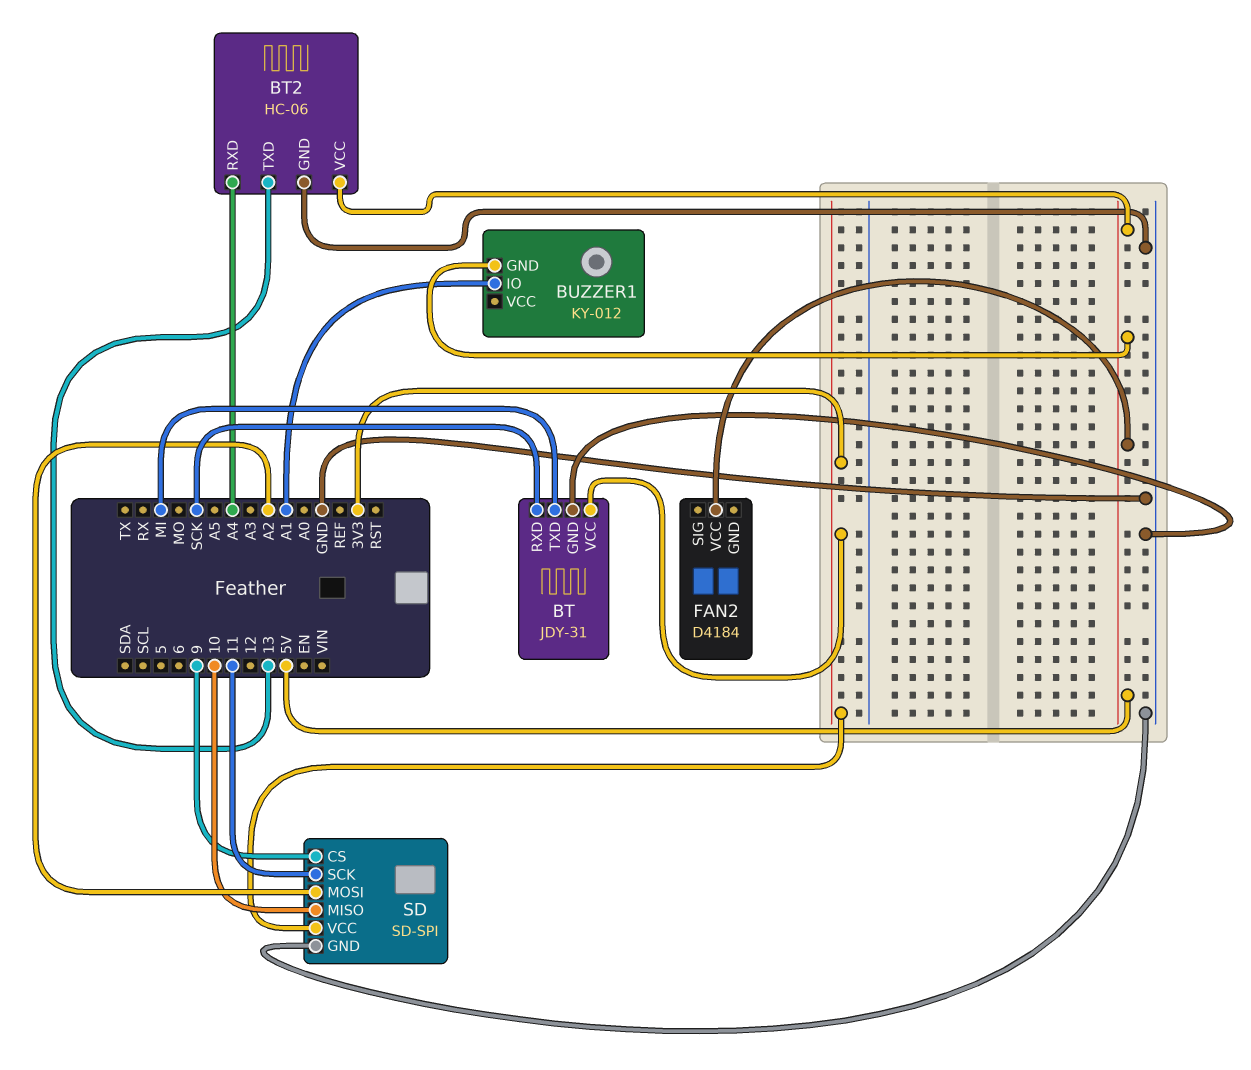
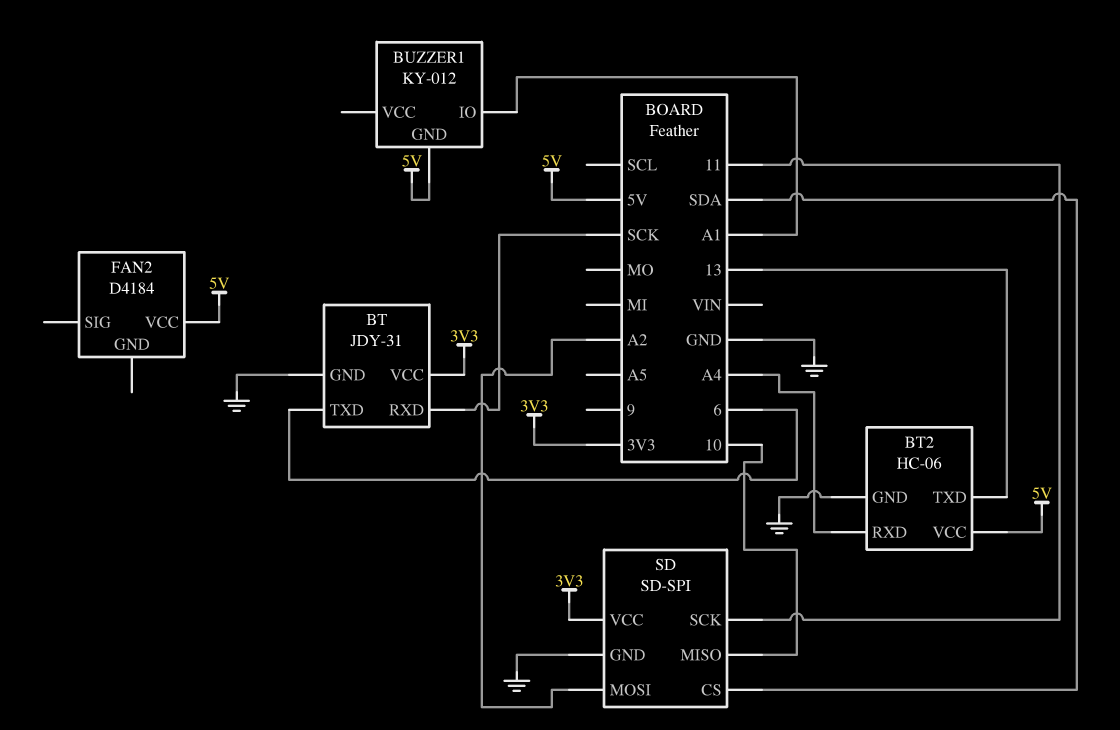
BT pin TXD: MI -> 6
SD pin CS: 9 -> SDA

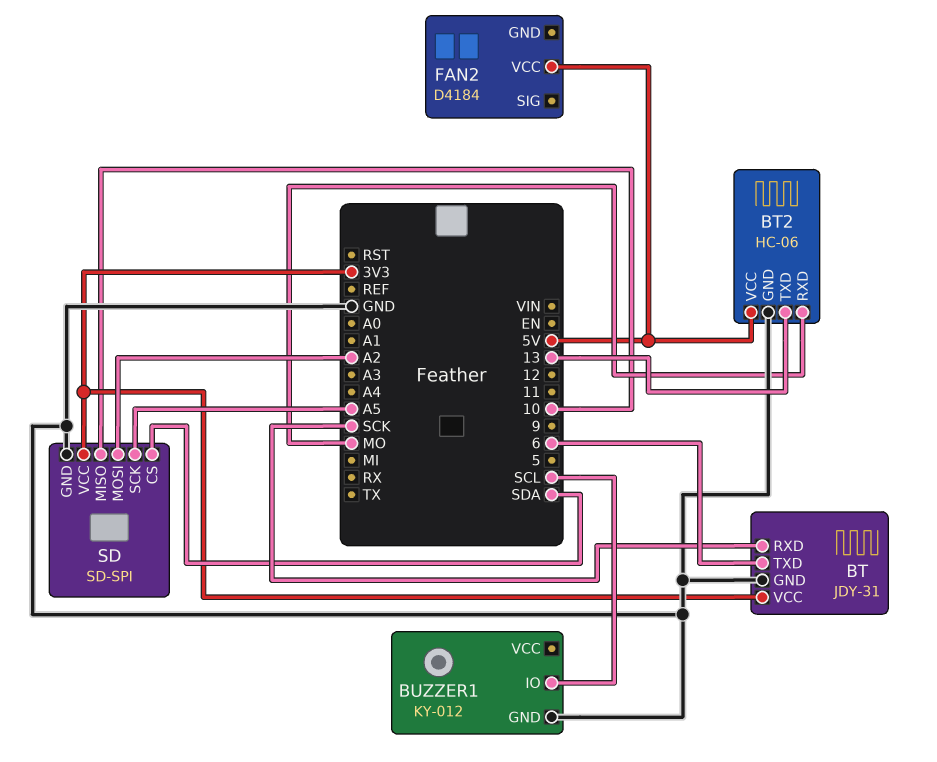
BT2 pin RXD: A4 -> MO
BUZZER1 pin GND: 5V -> GND
BUZZER1 pin IO: A1 -> SCL
SD pin SCK: 11 -> A5

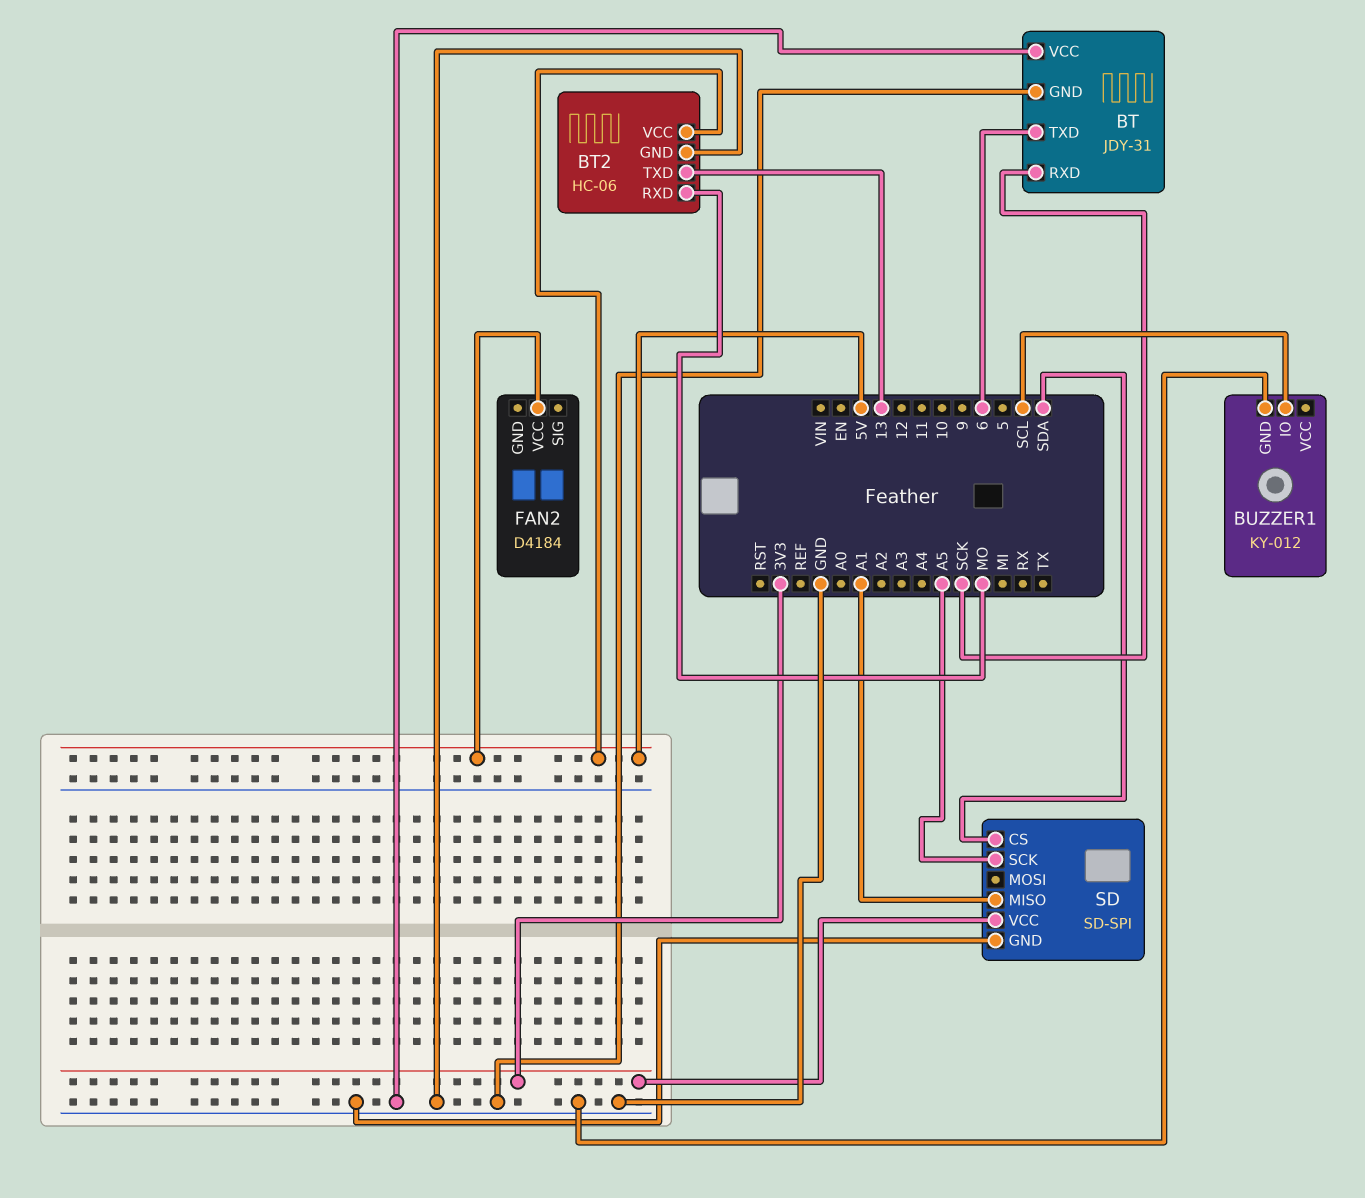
BT pin VCC: 3V3 -> GND
SD pin MISO: 10 -> A1
SD pin MOSI: A2 -> none

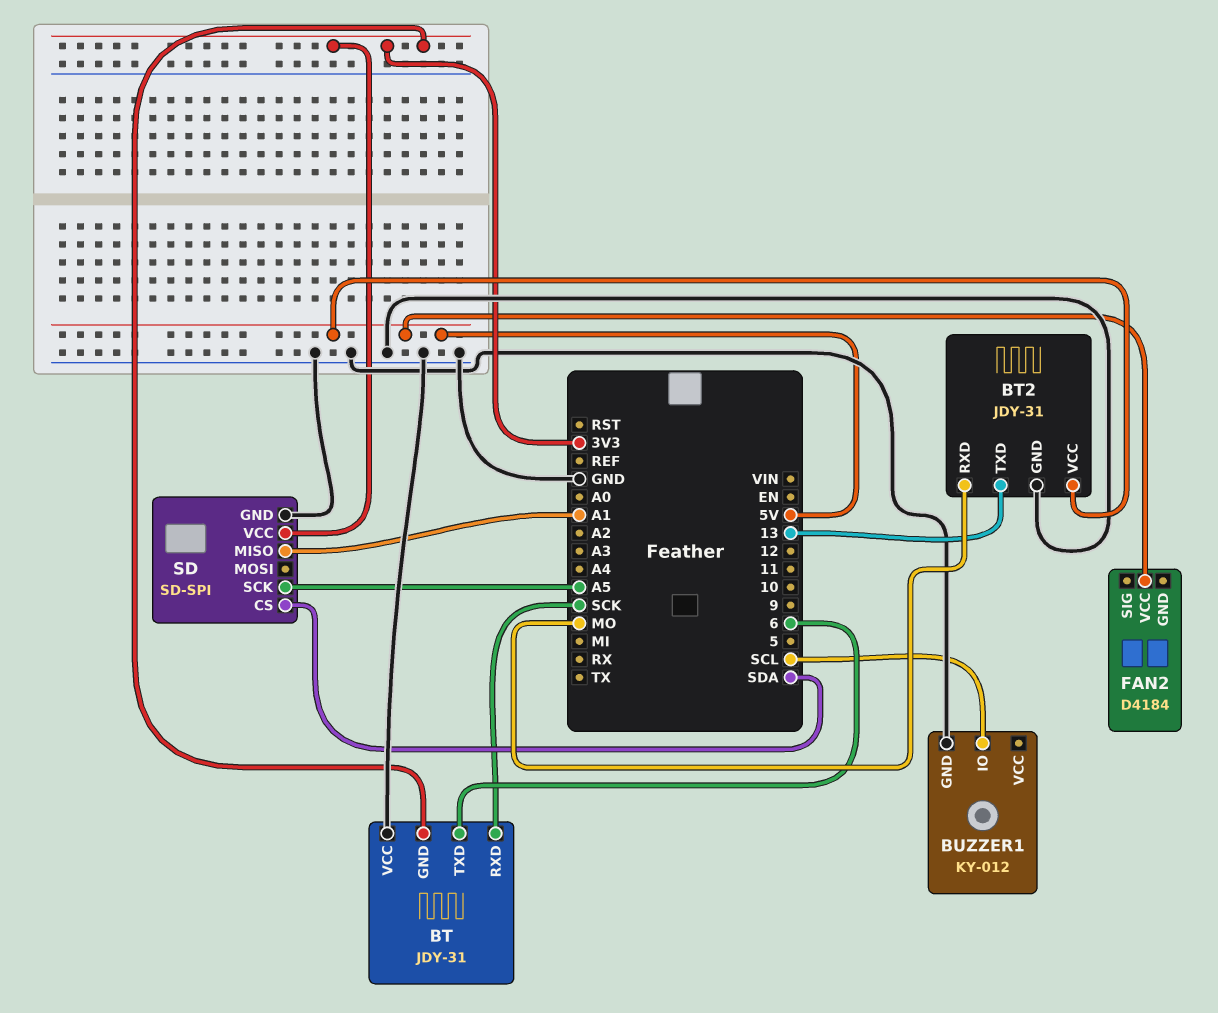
BT pin GND: GND -> 3V3
BT2: HC-06 -> JDY-31

